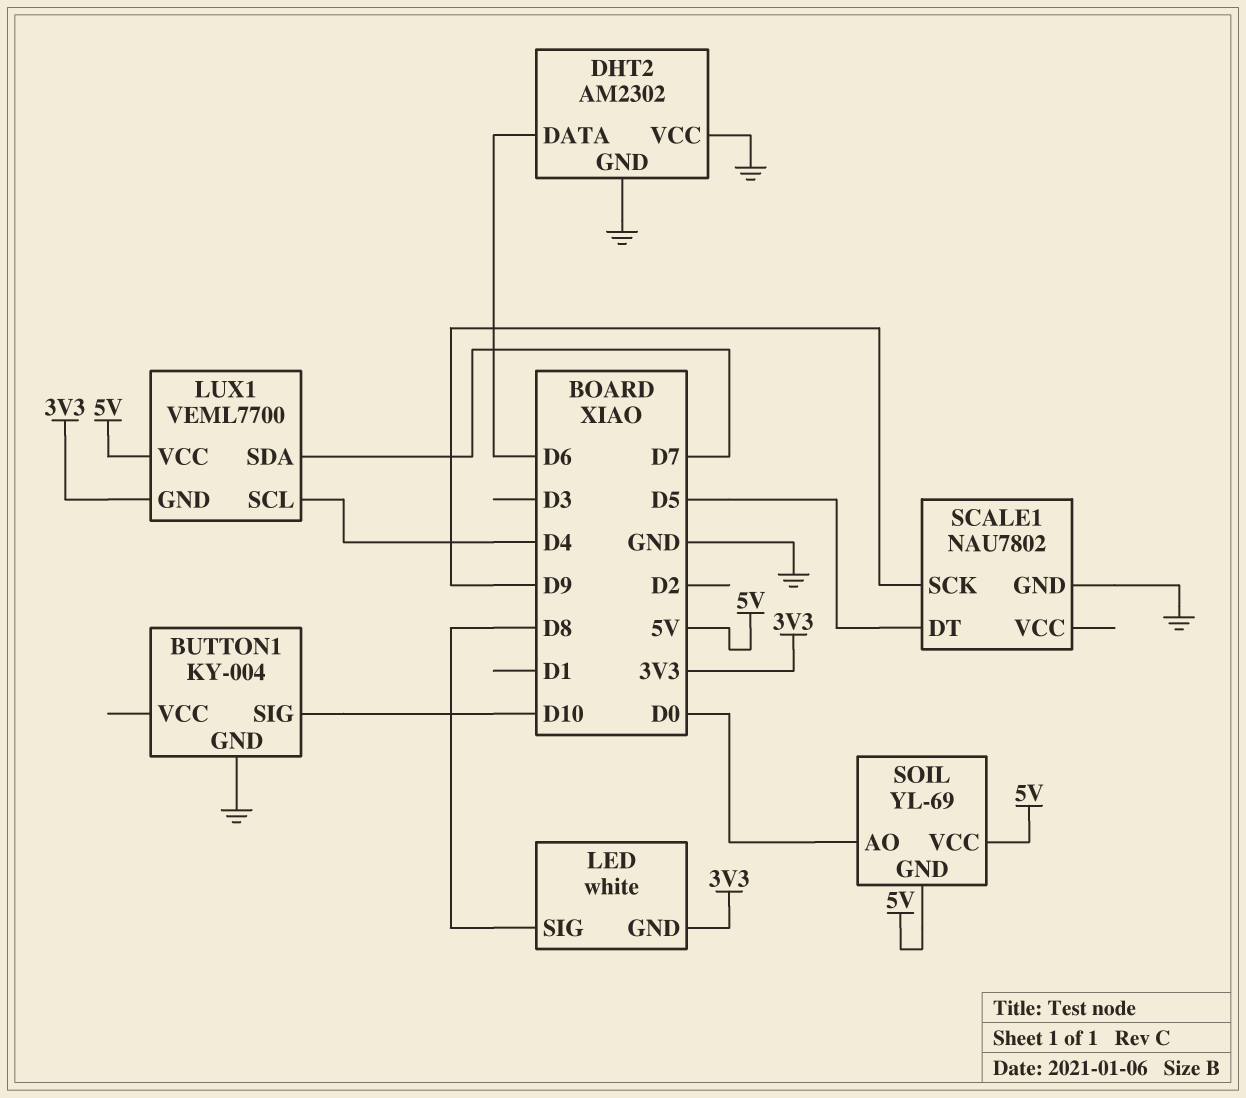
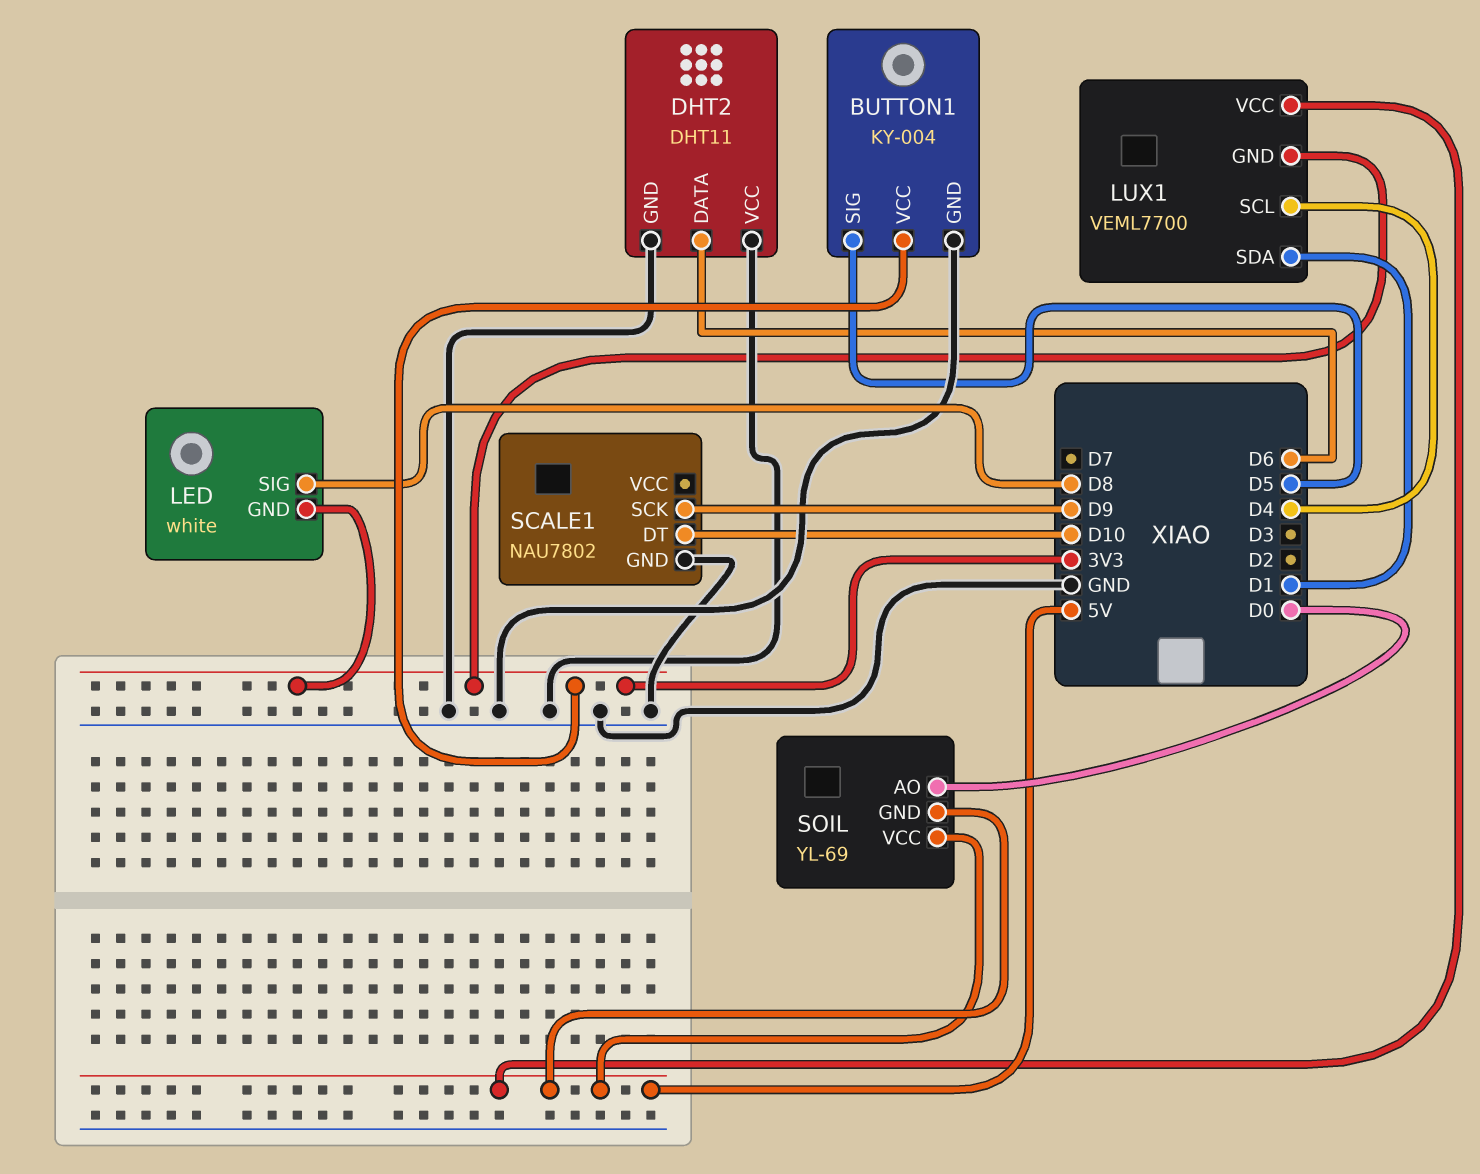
BUTTON1 pin SIG: D10 -> D5
BUTTON1 pin VCC: none -> 3V3
DHT2: AM2302 -> DHT11
LUX1 pin SDA: D7 -> D1
SCALE1 pin DT: D5 -> D10

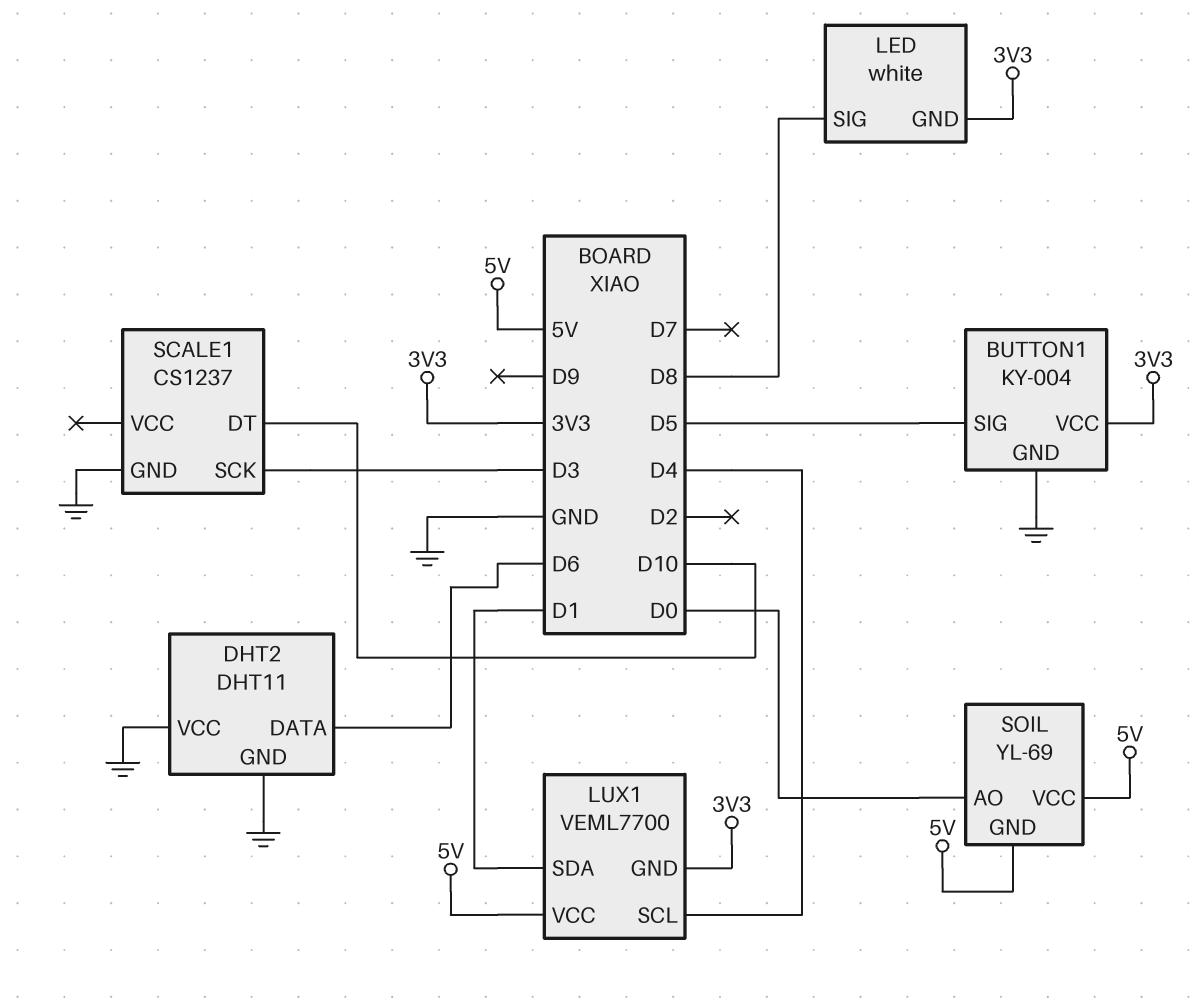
SCALE1: NAU7802 -> CS1237
SCALE1 pin SCK: D9 -> D3

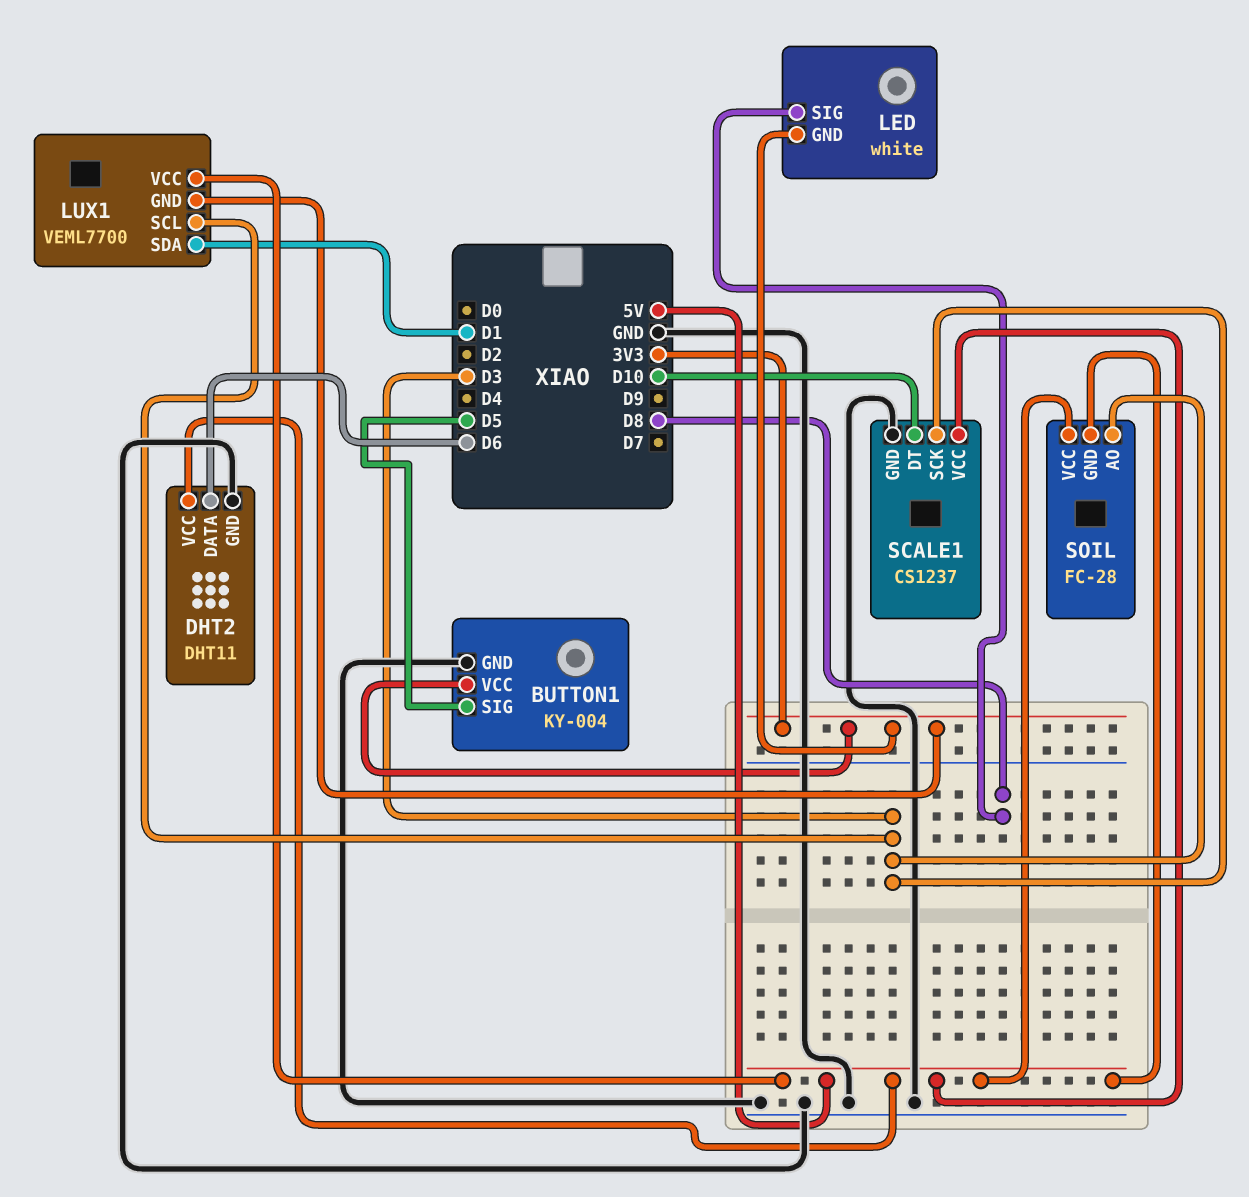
DHT2 pin VCC: GND -> 5V
LUX1 pin SCL: D4 -> D3
SCALE1 pin VCC: none -> 5V
SOIL: YL-69 -> FC-28
SOIL pin AO: D0 -> D3

